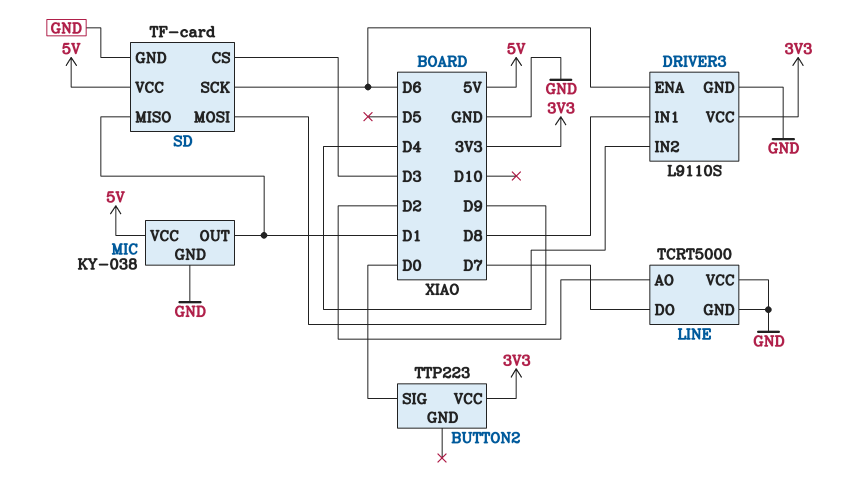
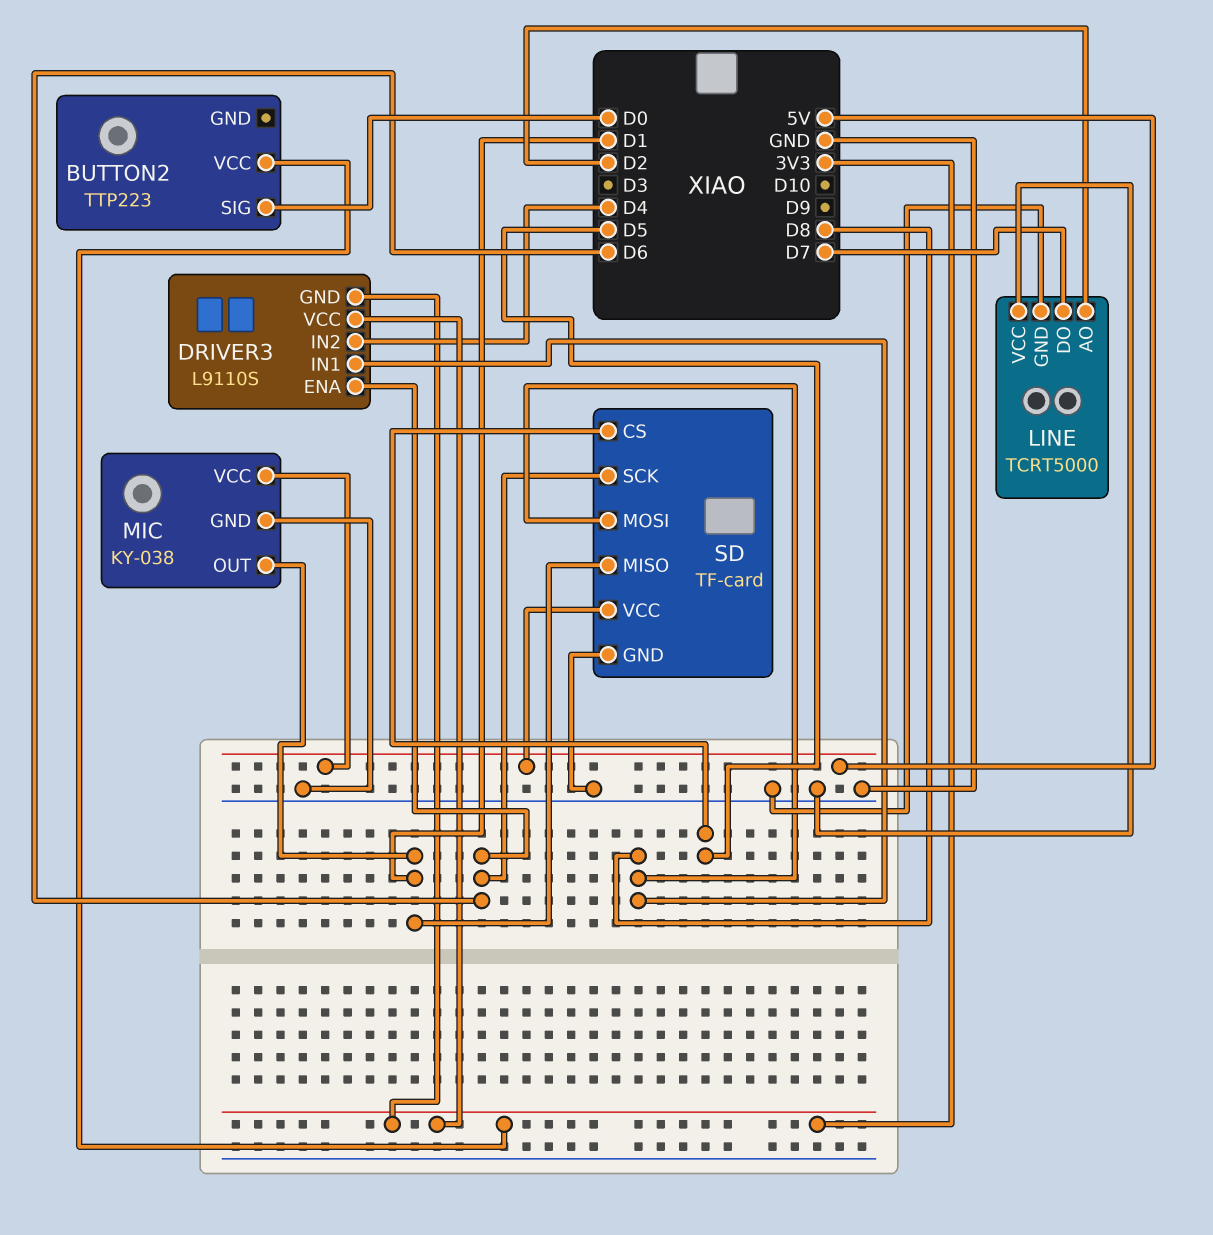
DRIVER3 pin GND: GND -> 3V3
SD pin CS: D3 -> D5
SD pin MOSI: D9 -> D8

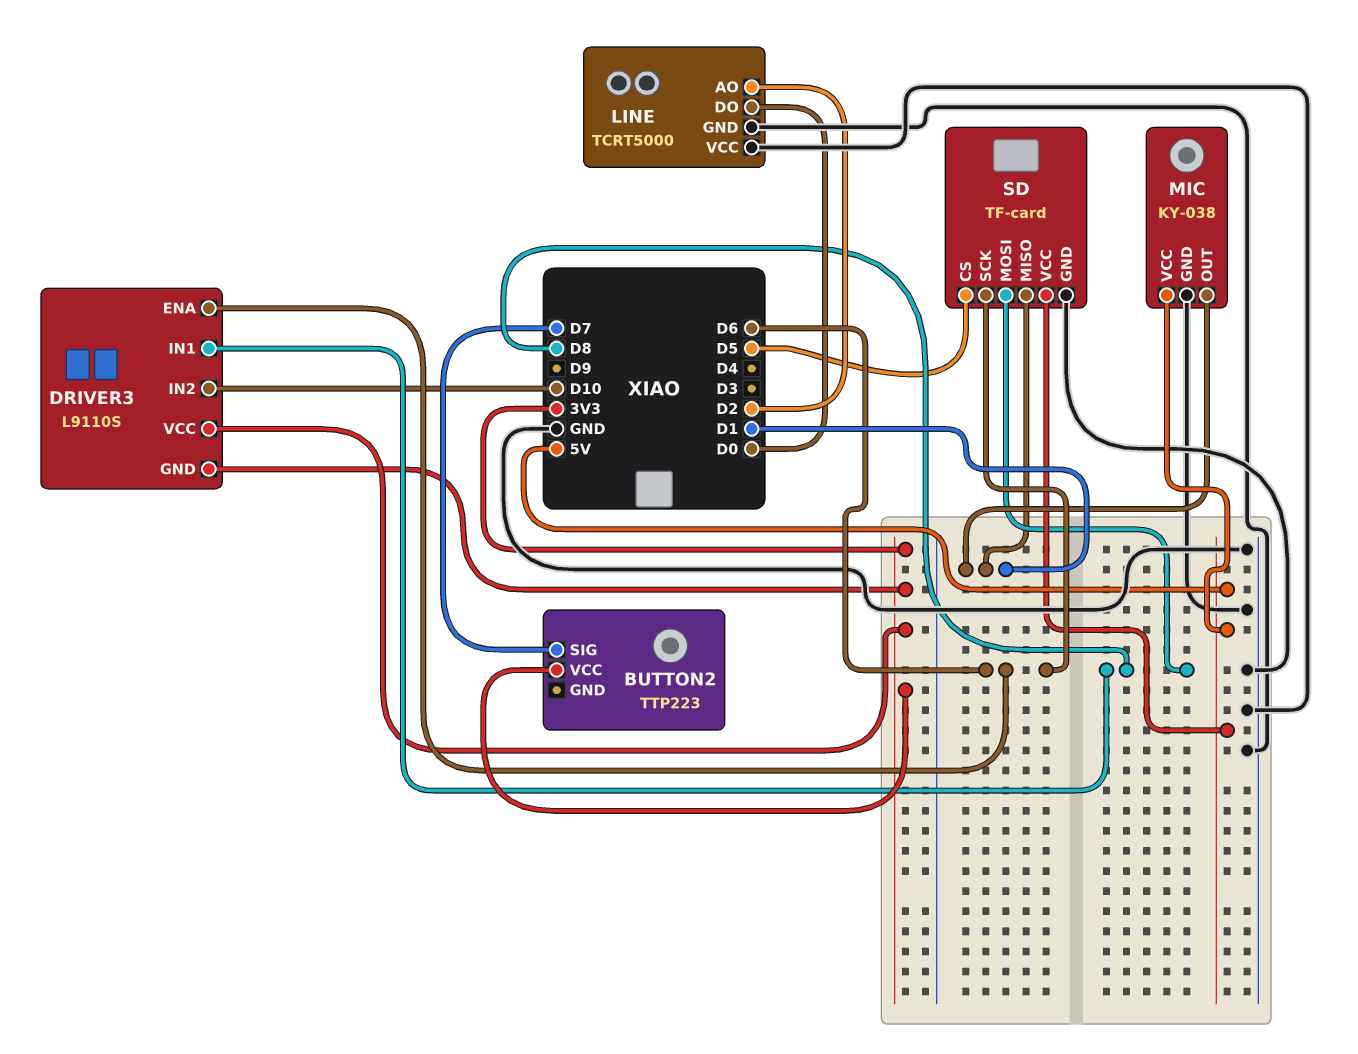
BUTTON2 pin SIG: D0 -> D7
DRIVER3 pin IN2: D4 -> D10
LINE pin DO: D7 -> D0

